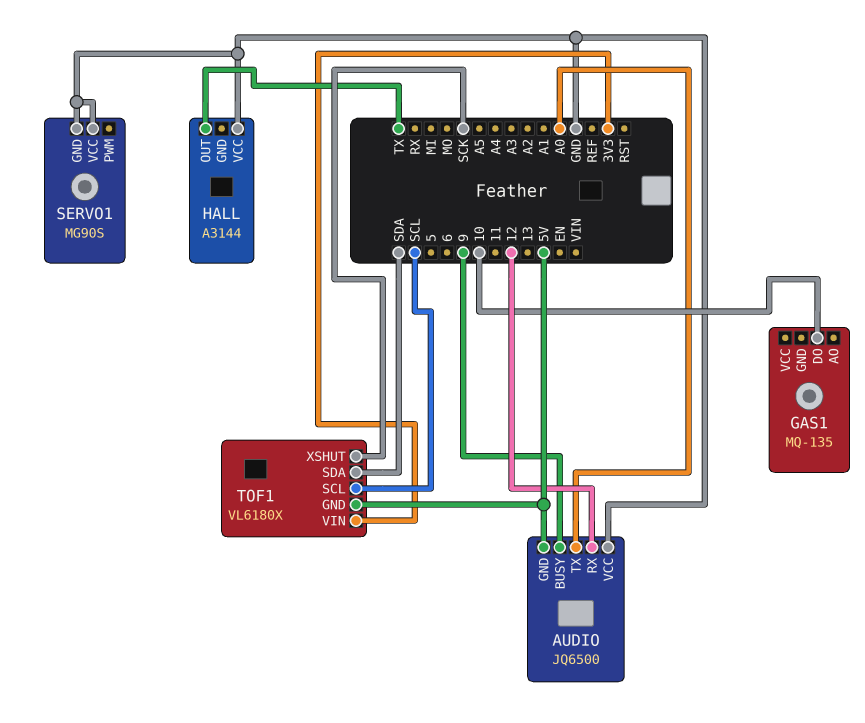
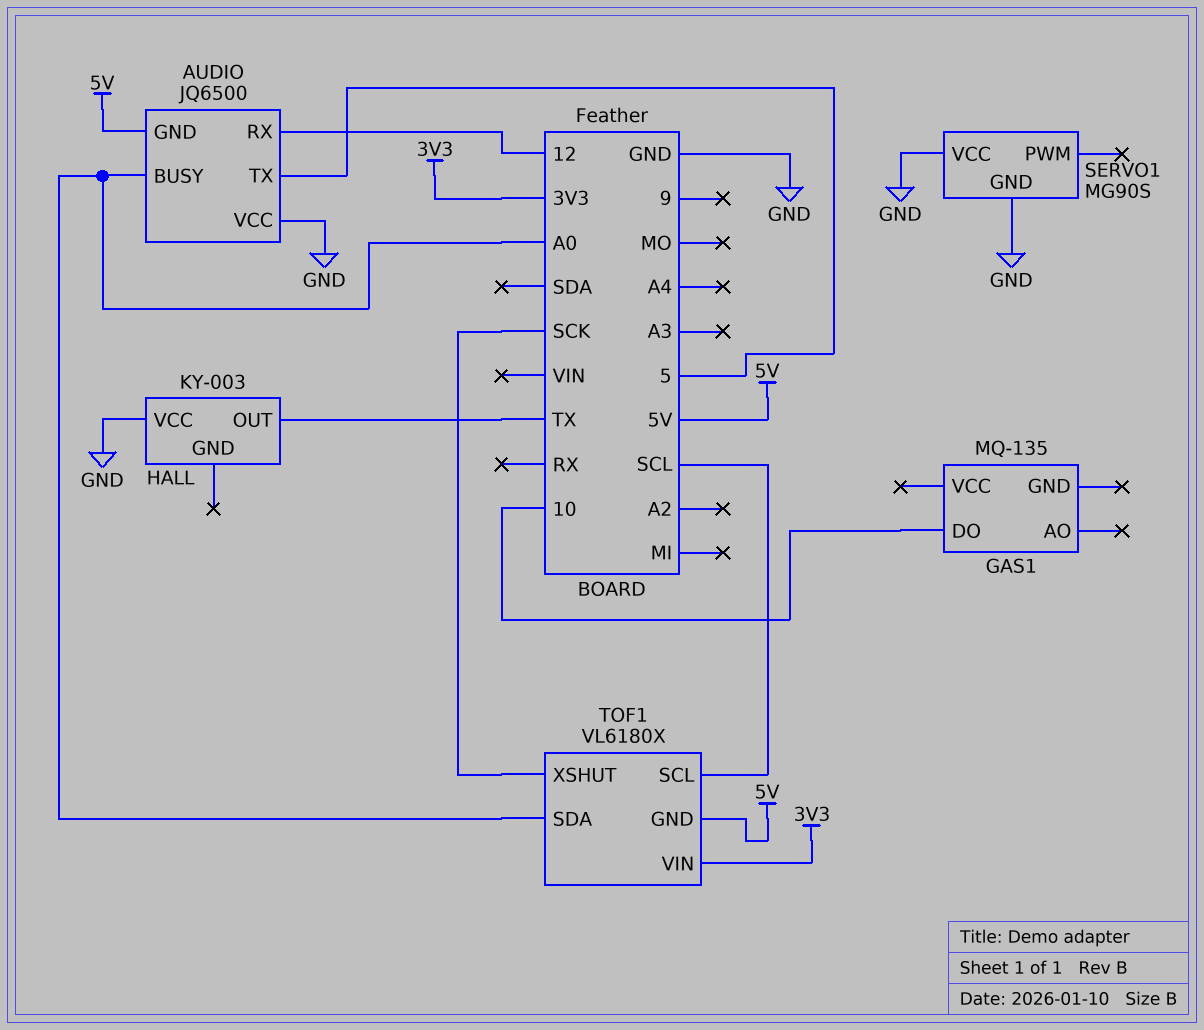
AUDIO pin BUSY: 9 -> A0
AUDIO pin TX: A0 -> 5
HALL: A3144 -> KY-003
TOF1 pin SDA: SDA -> A0

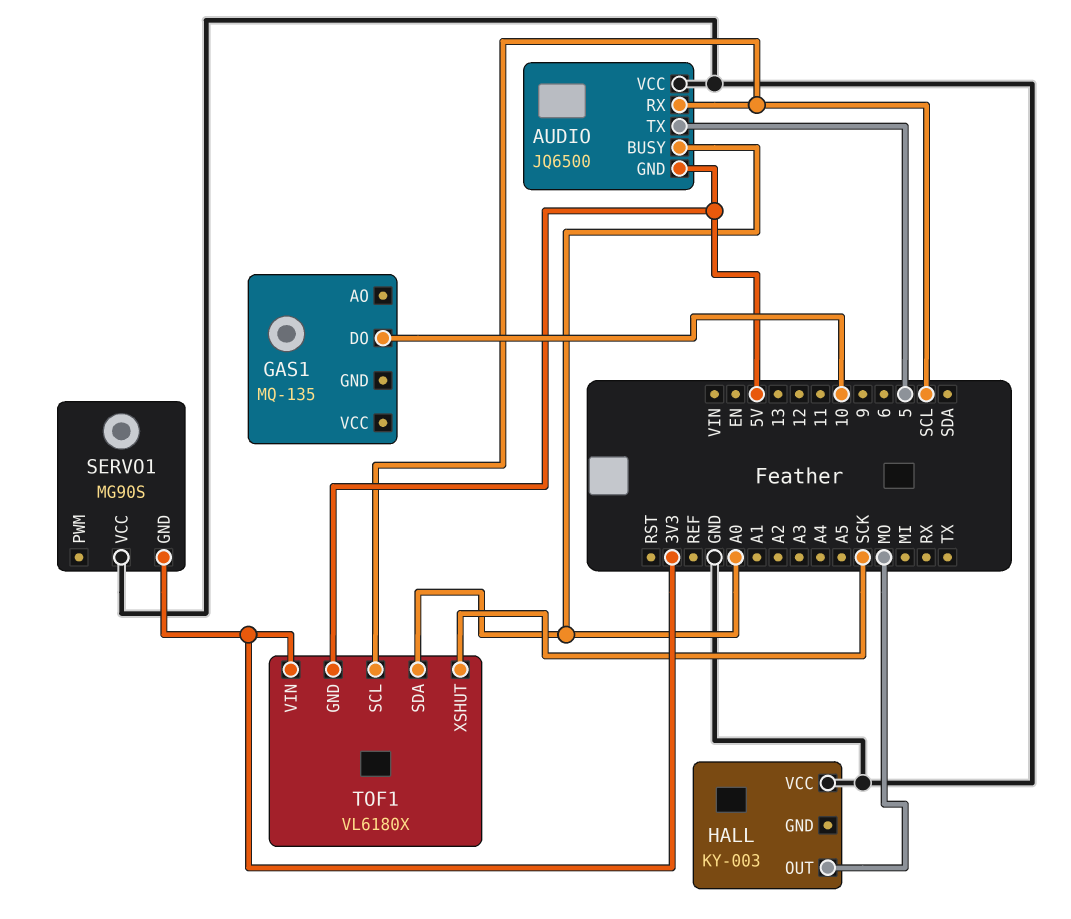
AUDIO pin RX: 12 -> SCL
HALL pin OUT: TX -> MO
SERVO1 pin GND: GND -> 3V3

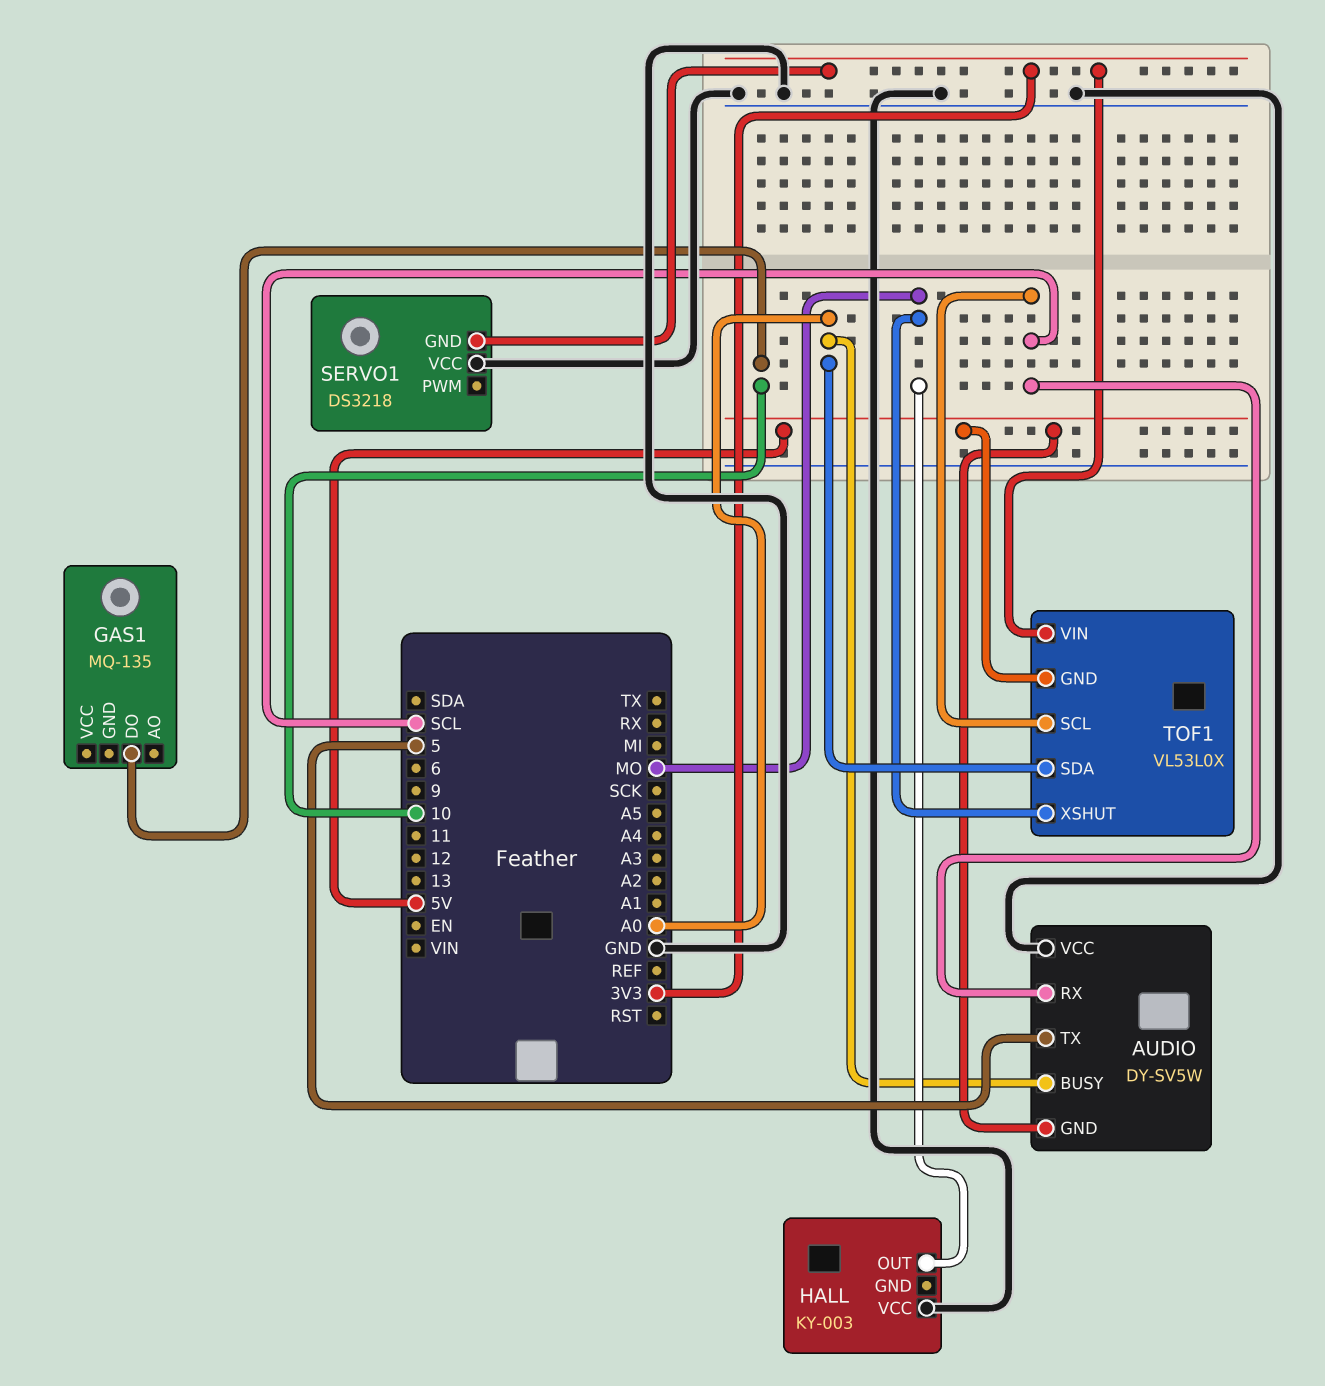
AUDIO: JQ6500 -> DY-SV5W
SERVO1: MG90S -> DS3218
TOF1: VL6180X -> VL53L0X
TOF1 pin XSHUT: SCK -> MO

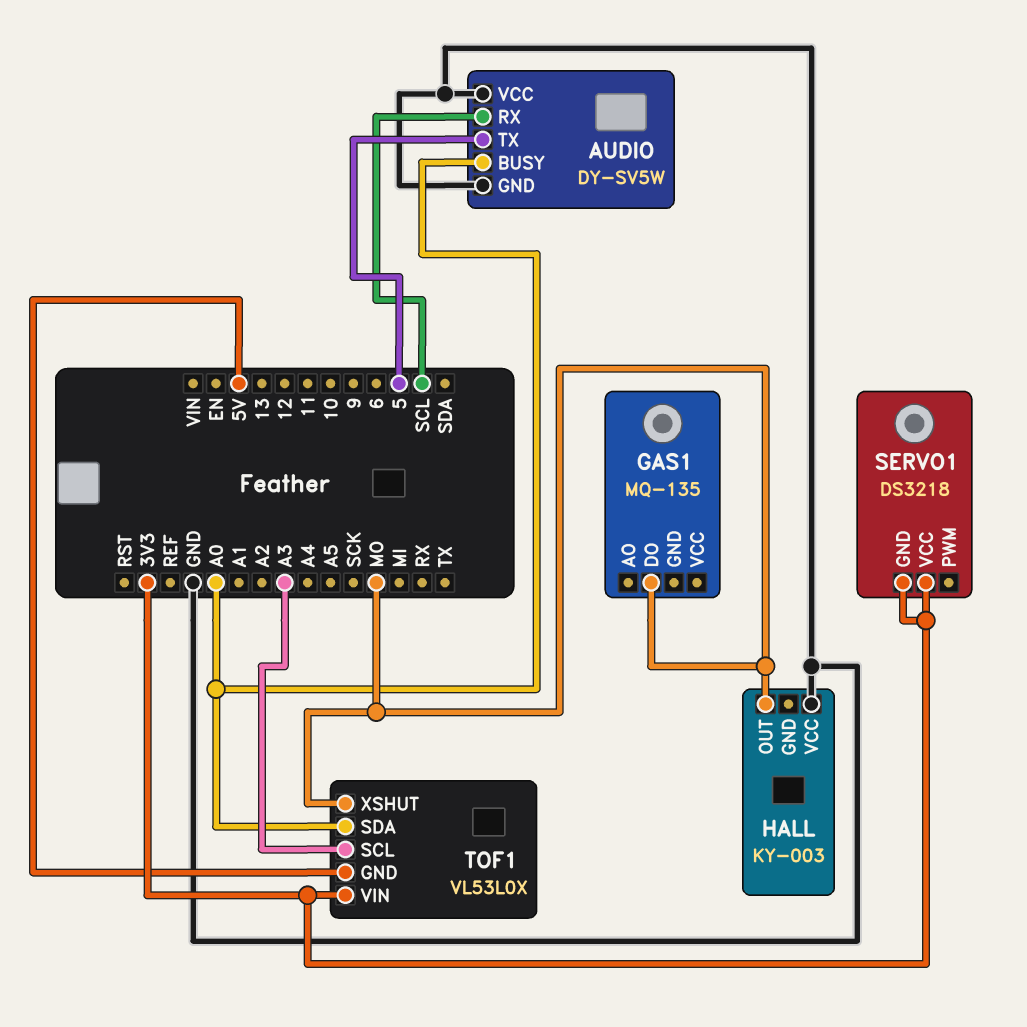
AUDIO pin GND: 5V -> GND
GAS1 pin DO: 10 -> MO
SERVO1 pin VCC: GND -> 3V3
TOF1 pin SCL: SCL -> A3

